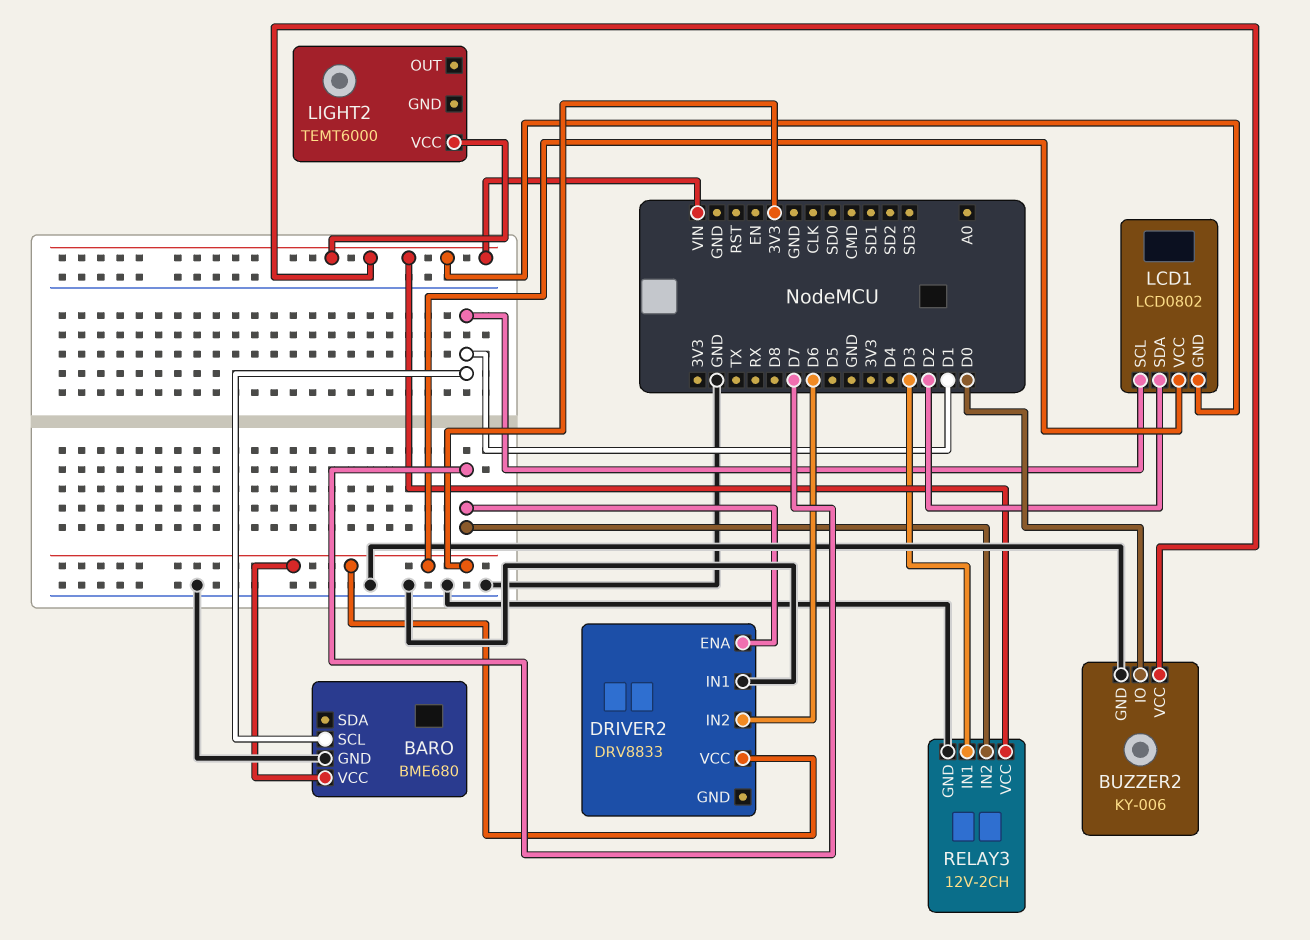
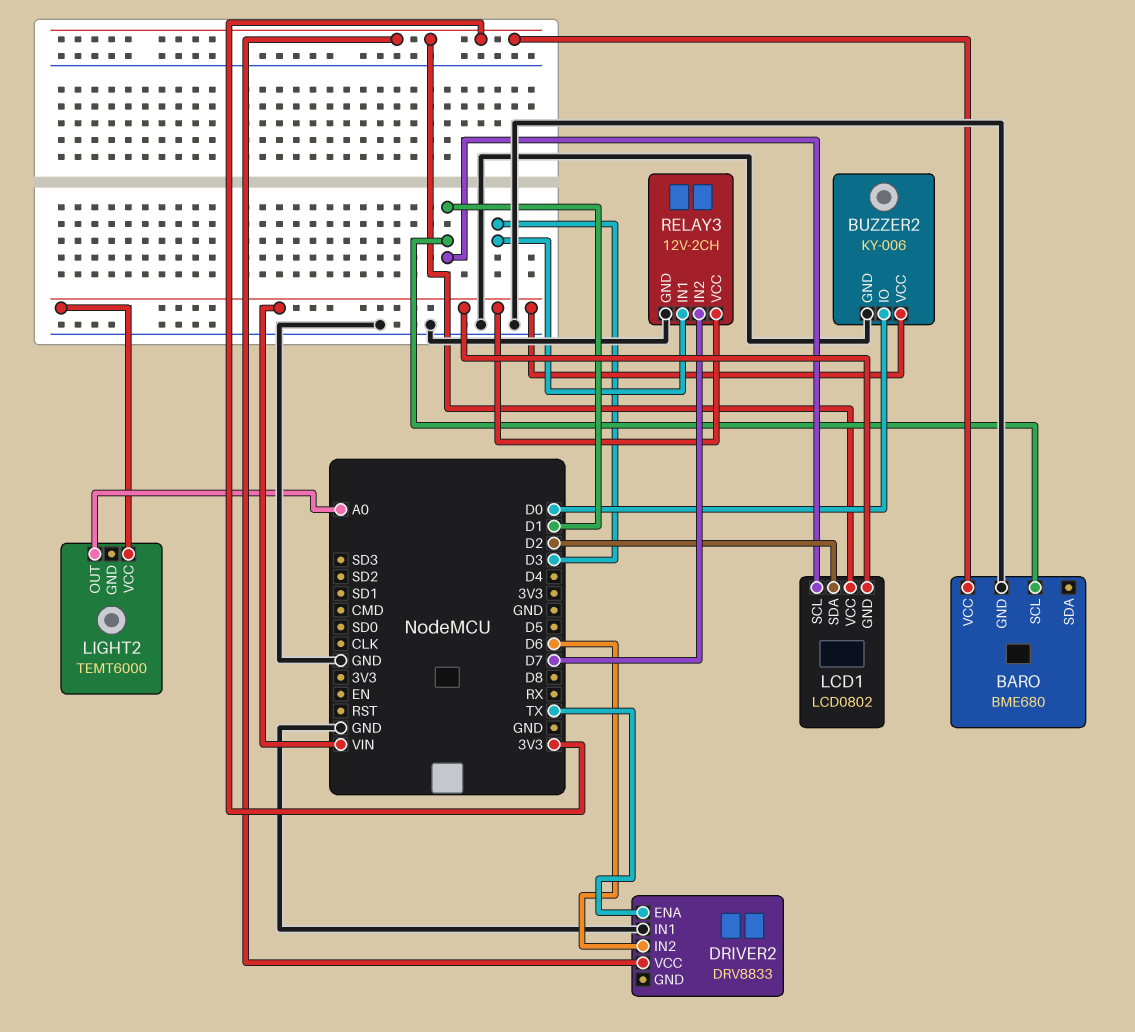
DRIVER2 pin ENA: D7 -> TX
LIGHT2 pin OUT: none -> A0

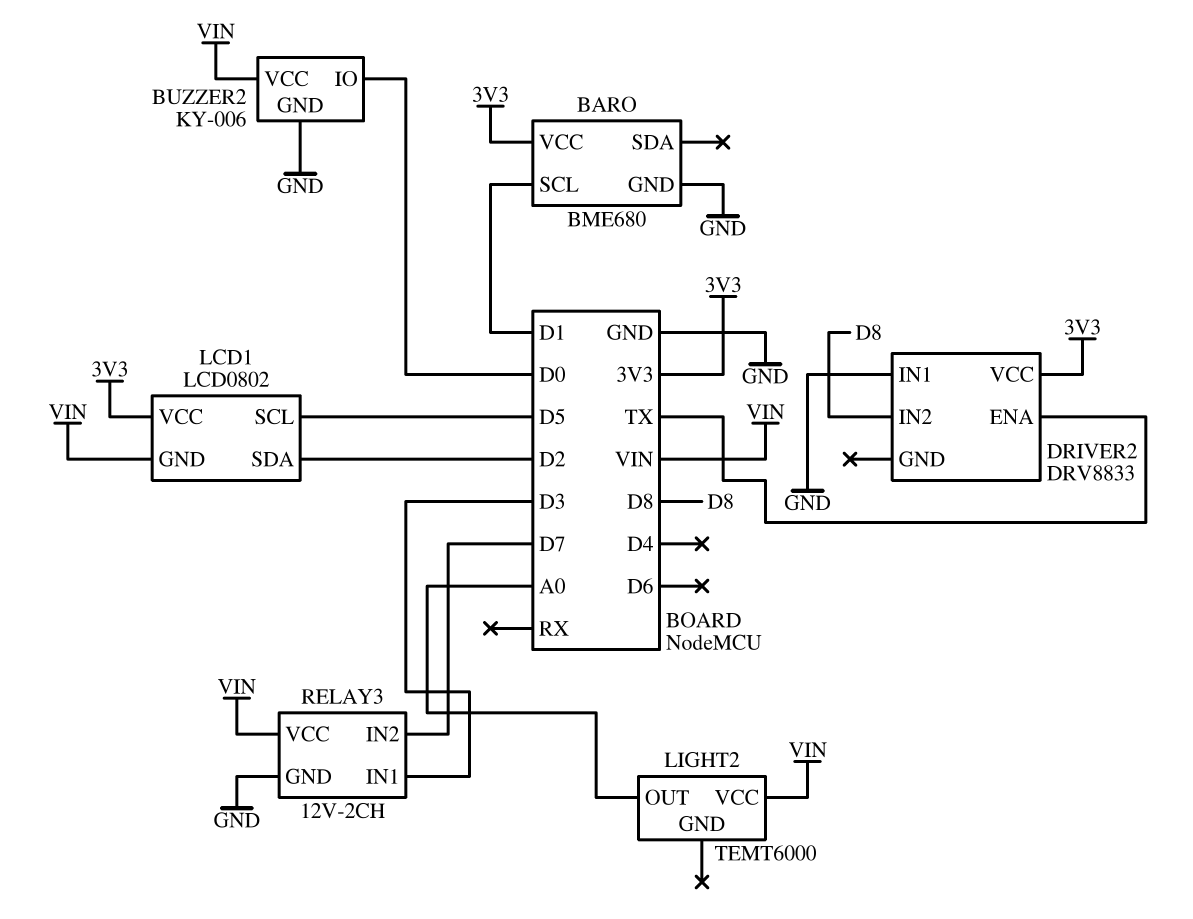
DRIVER2 pin IN2: D6 -> D8
LCD1 pin SCL: D1 -> D5

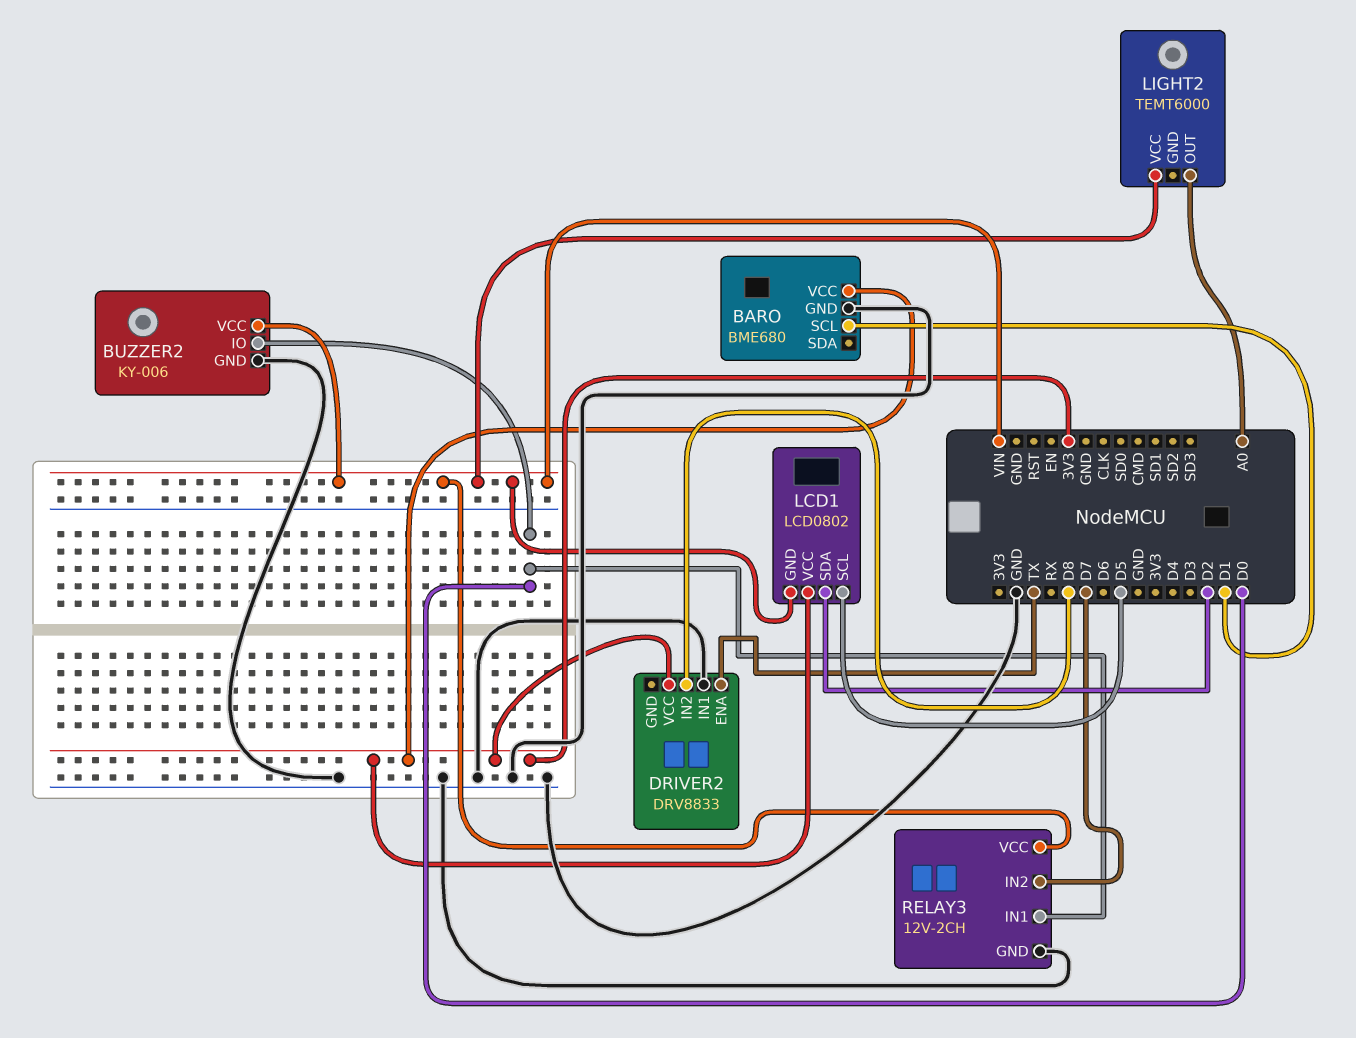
RELAY3 pin IN1: D3 -> D0

